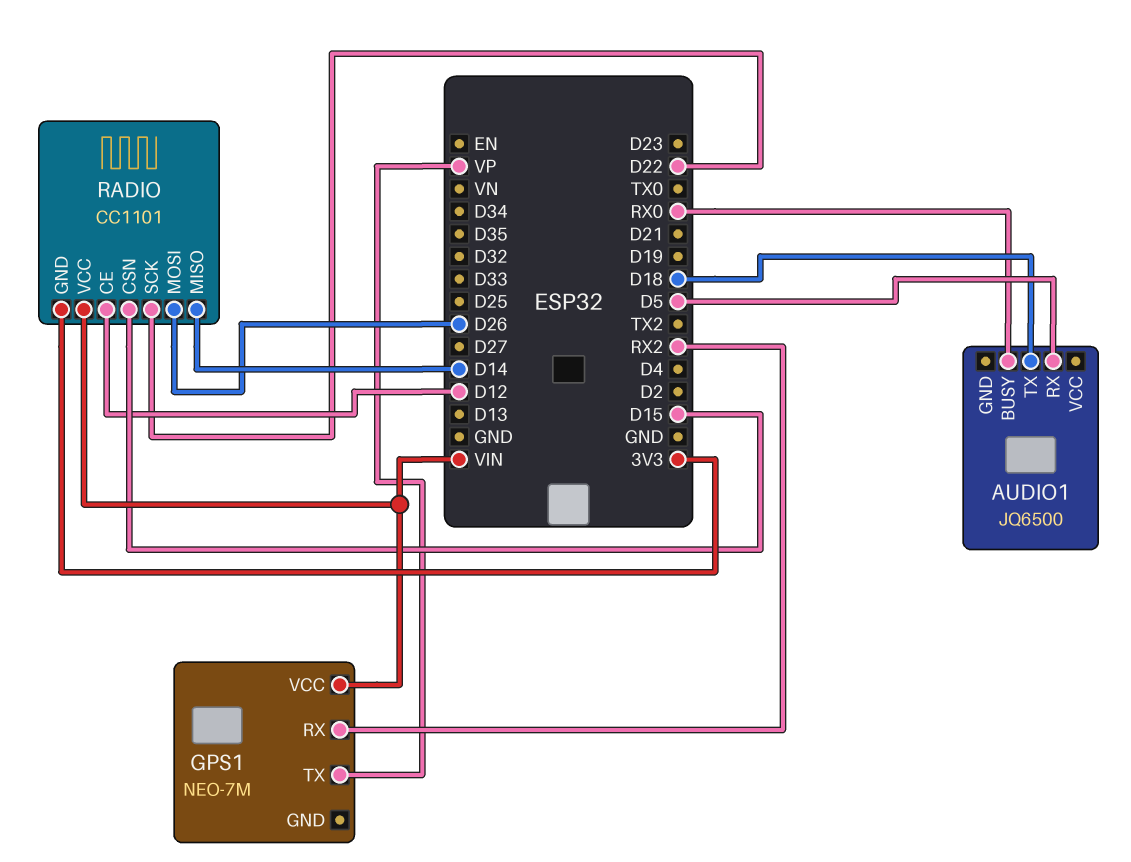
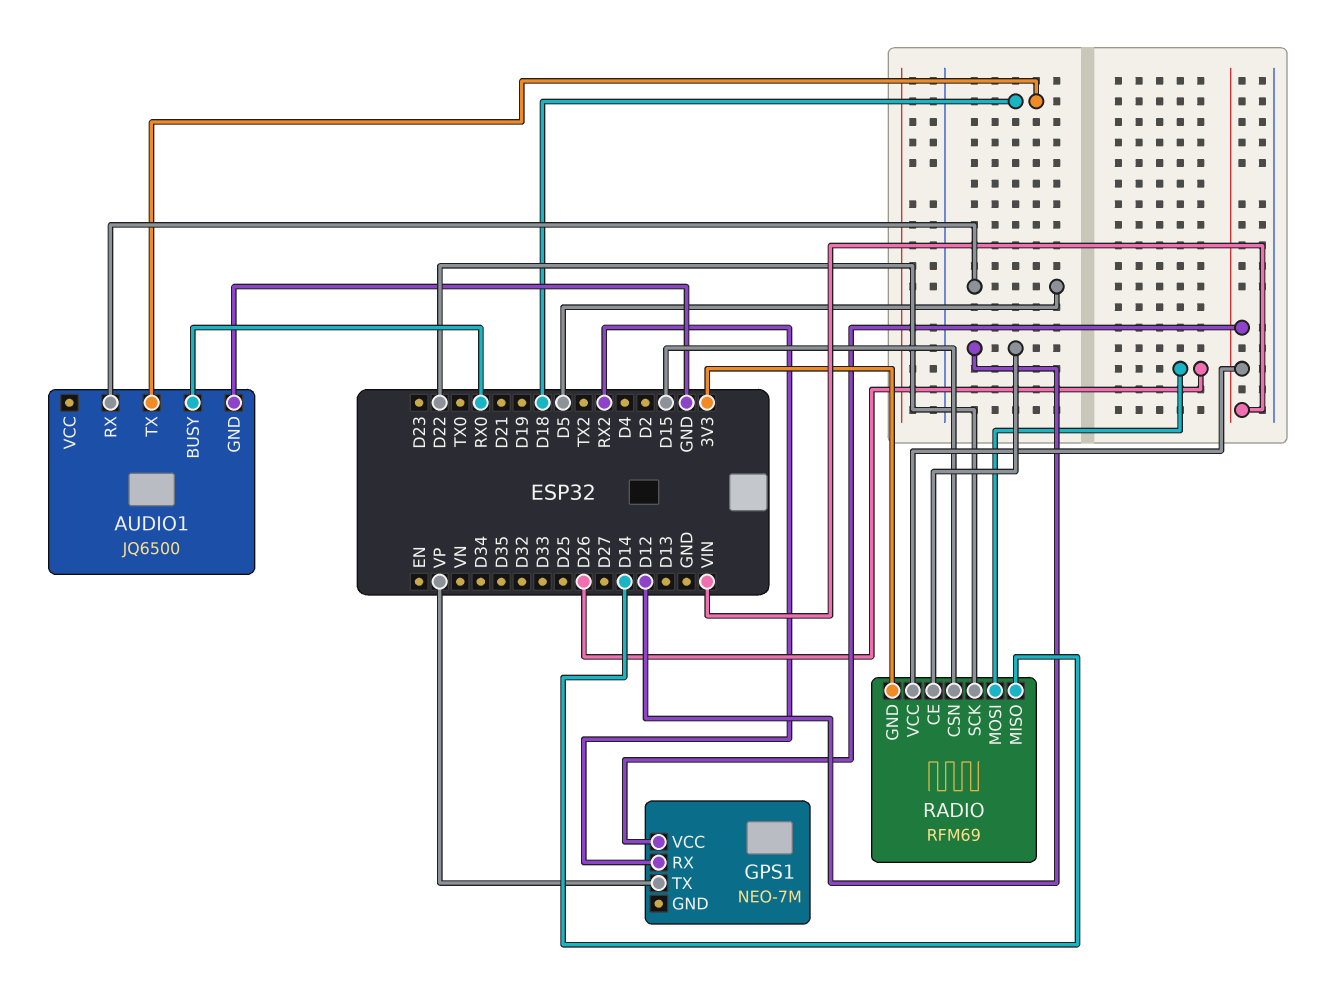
AUDIO1 pin GND: none -> GND
RADIO: CC1101 -> RFM69

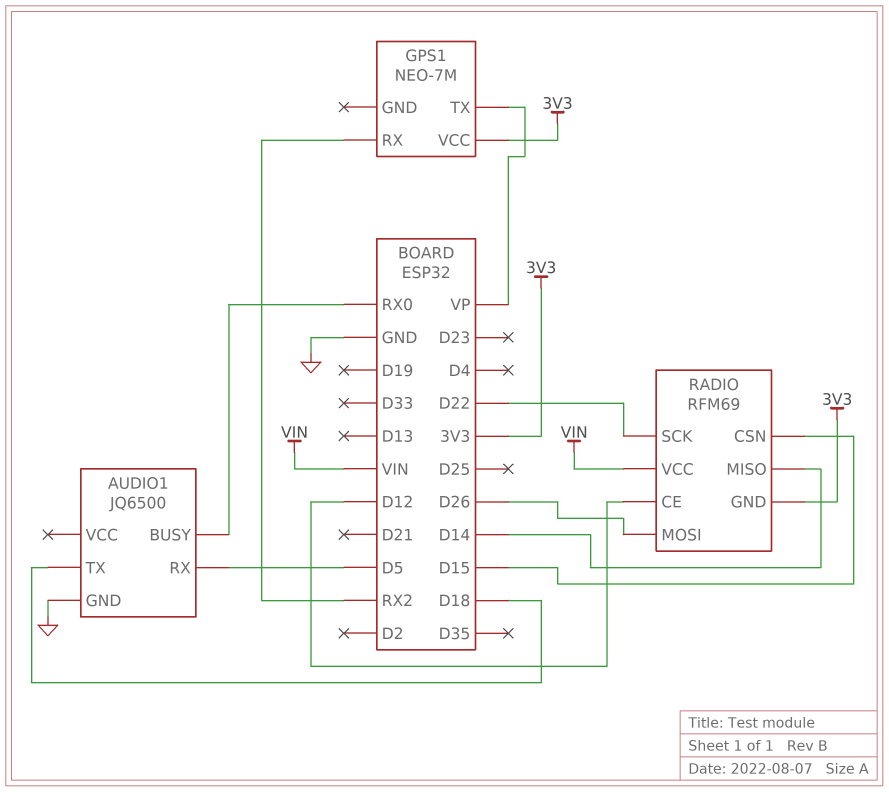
GPS1 pin VCC: VIN -> 3V3

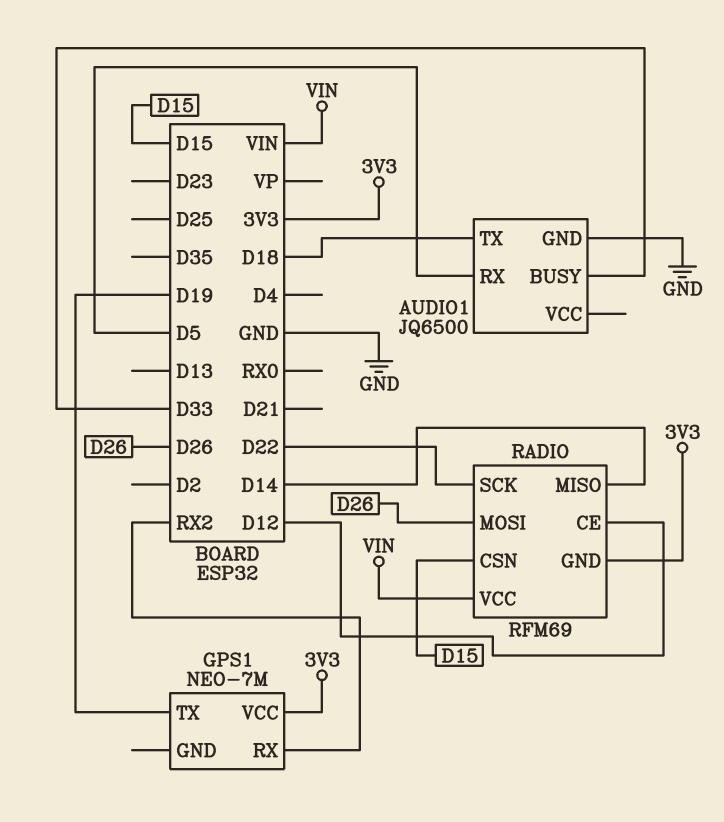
AUDIO1 pin BUSY: RX0 -> D33
GPS1 pin TX: VP -> D19

